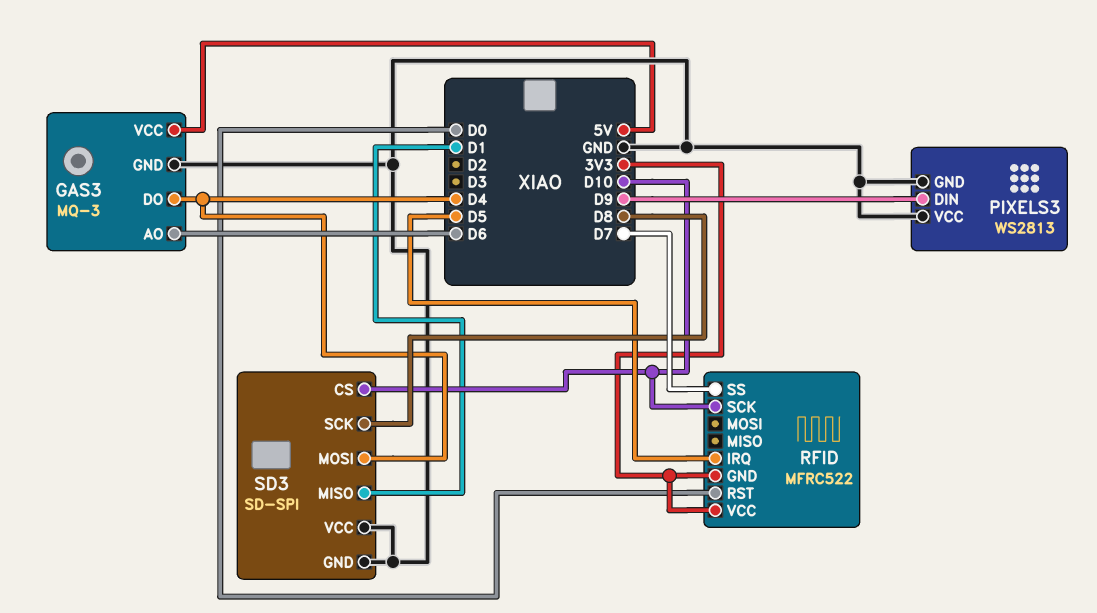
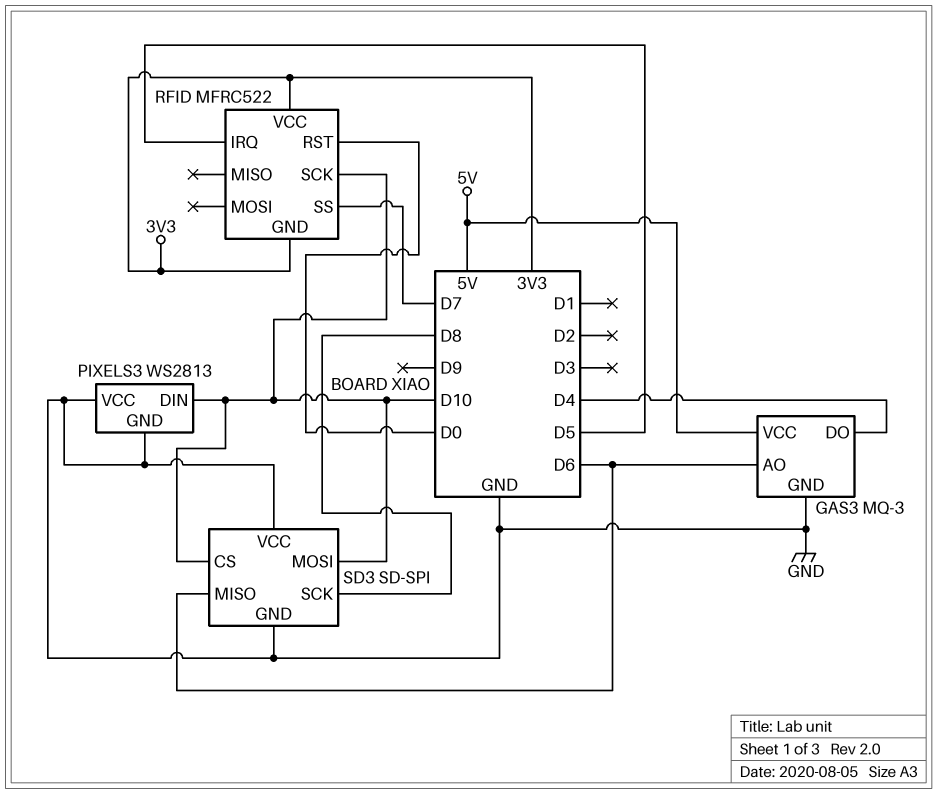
PIXELS3 pin DIN: D9 -> D10
SD3 pin MISO: D1 -> D6
SD3 pin MOSI: D4 -> D10

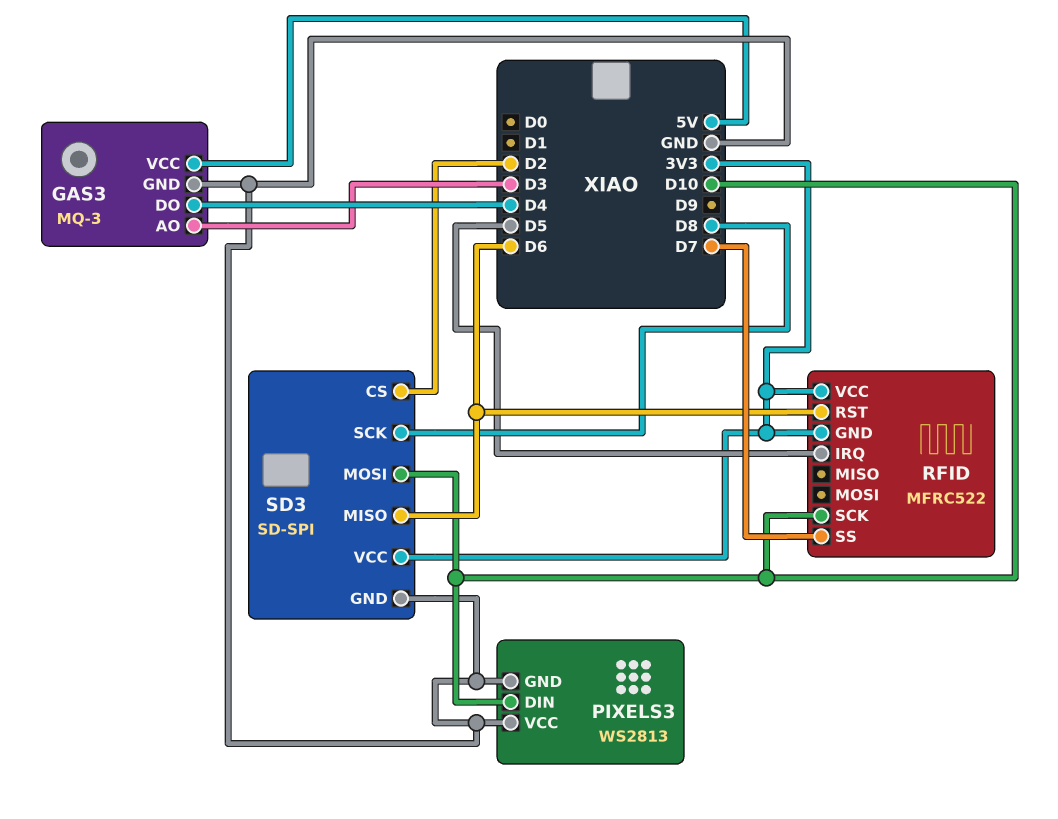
GAS3 pin AO: D6 -> D3
RFID pin RST: D0 -> D6
SD3 pin CS: D10 -> D2
SD3 pin VCC: GND -> 3V3

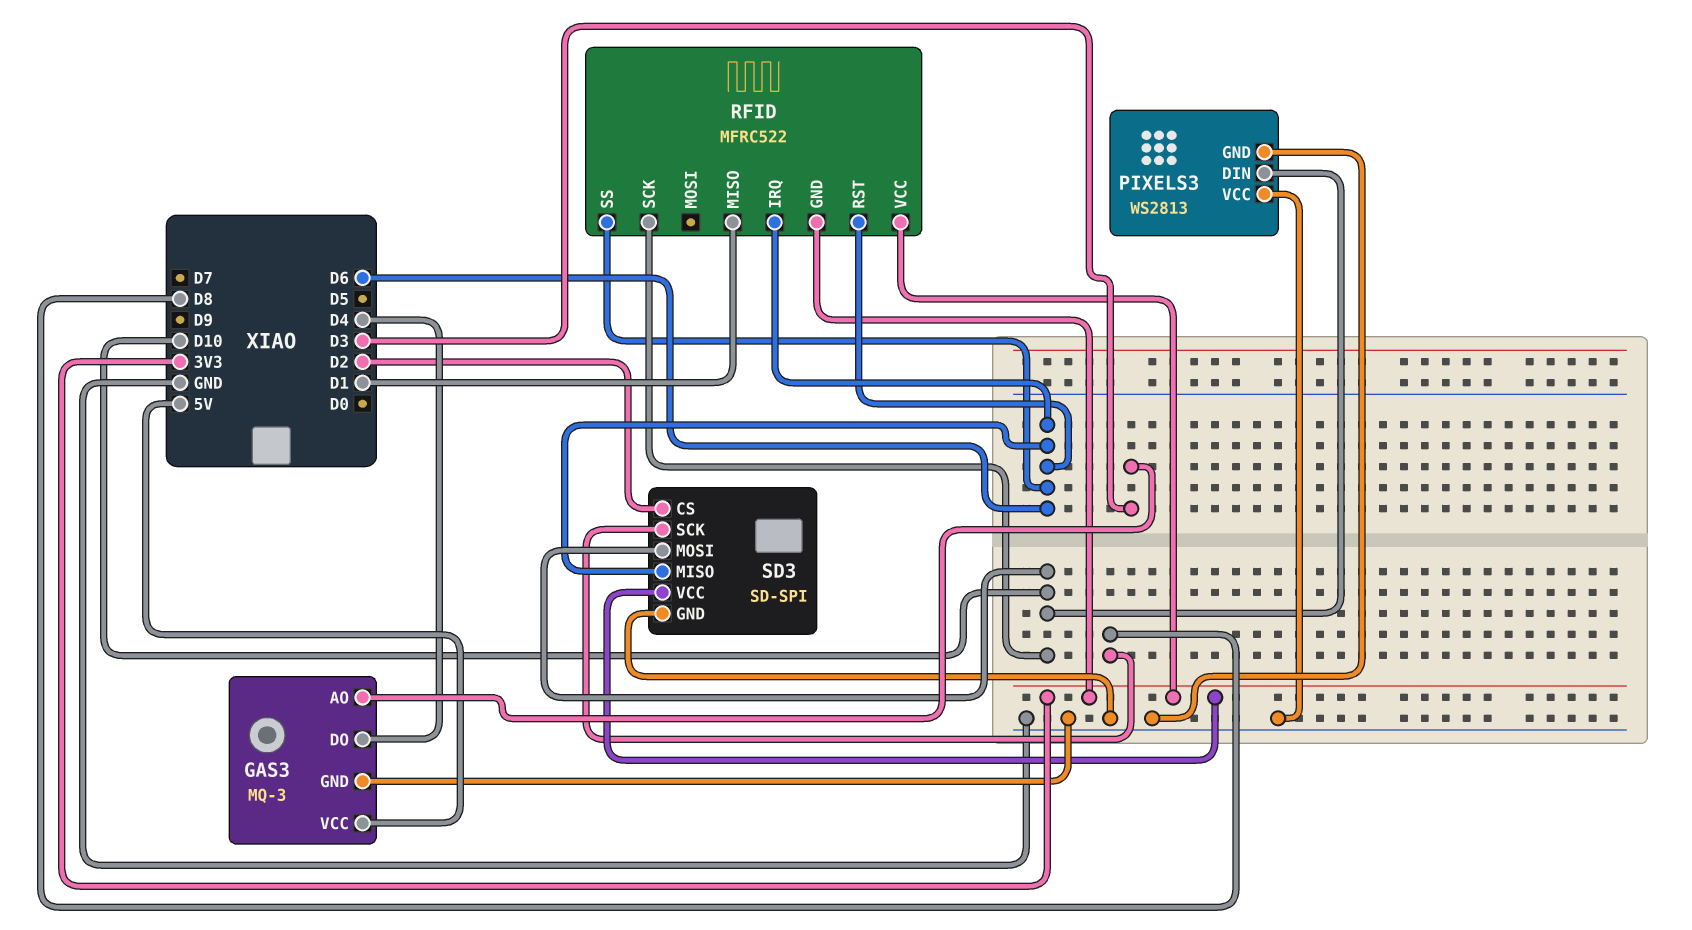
RFID pin IRQ: D5 -> D6
RFID pin MISO: none -> D1
RFID pin SS: D7 -> D6

